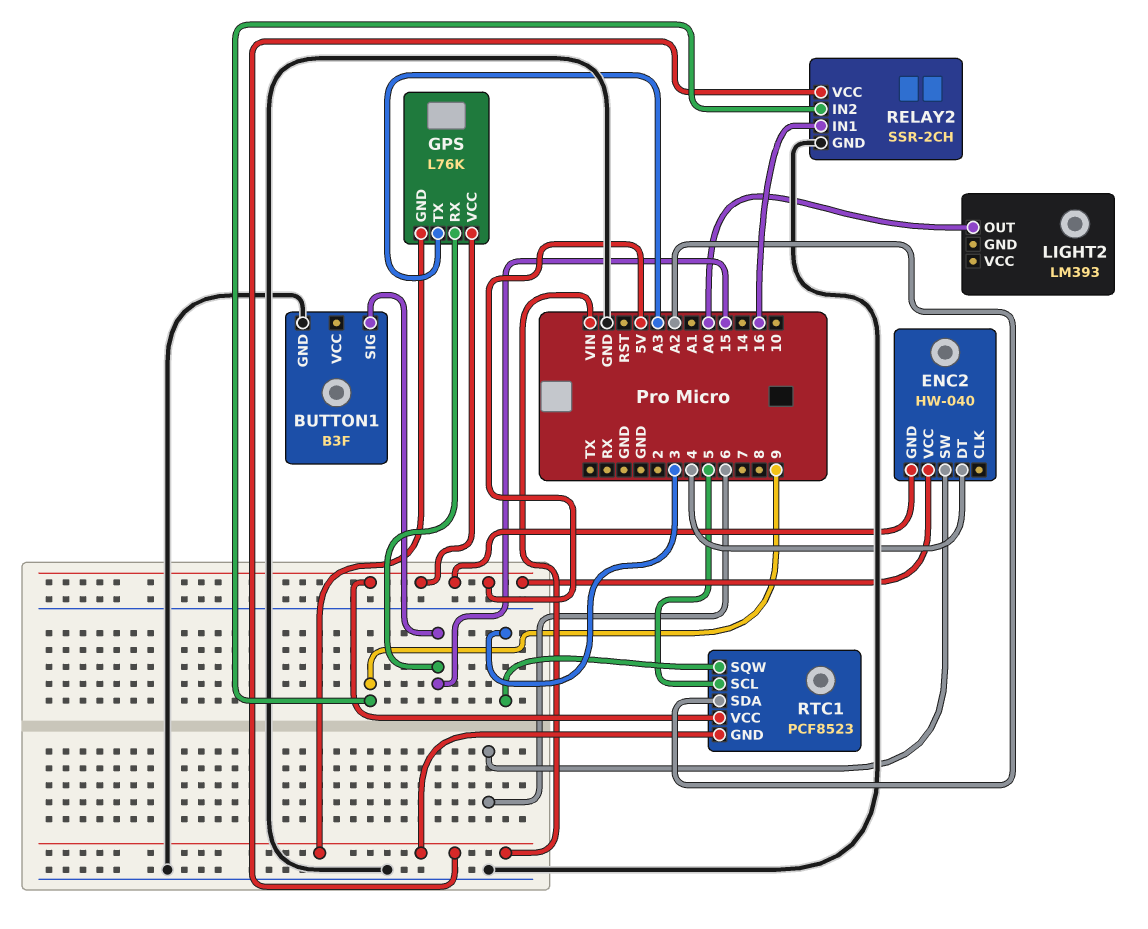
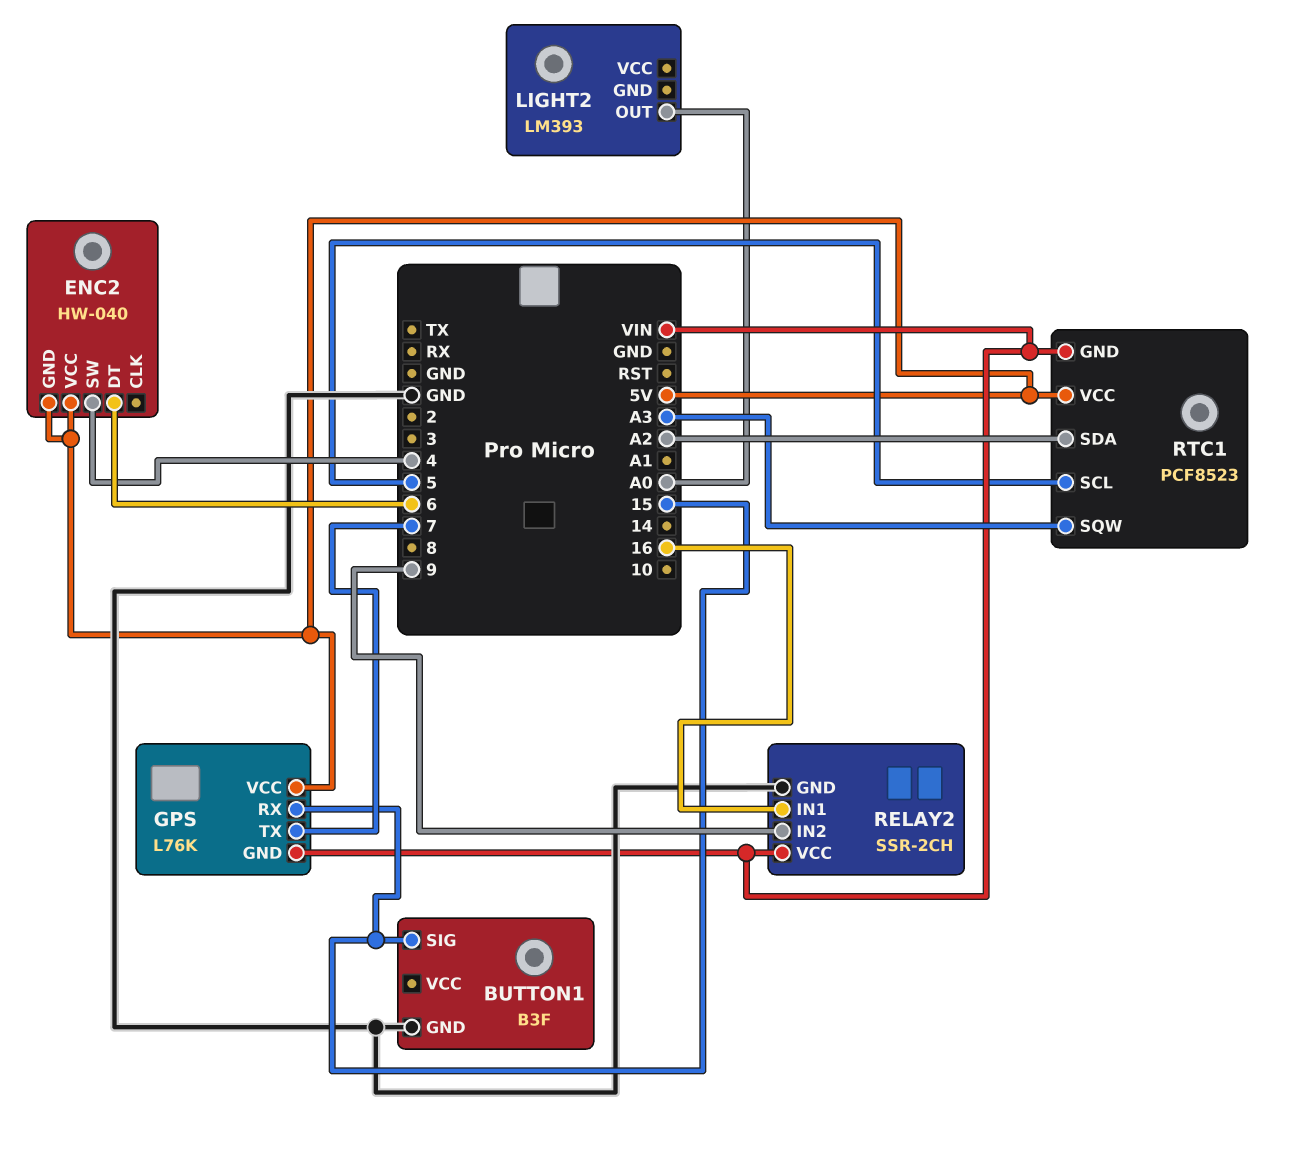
ENC2 pin DT: 4 -> 6
ENC2 pin SW: 6 -> 4
GPS pin TX: A3 -> 7
RTC1 pin SQW: 3 -> A3

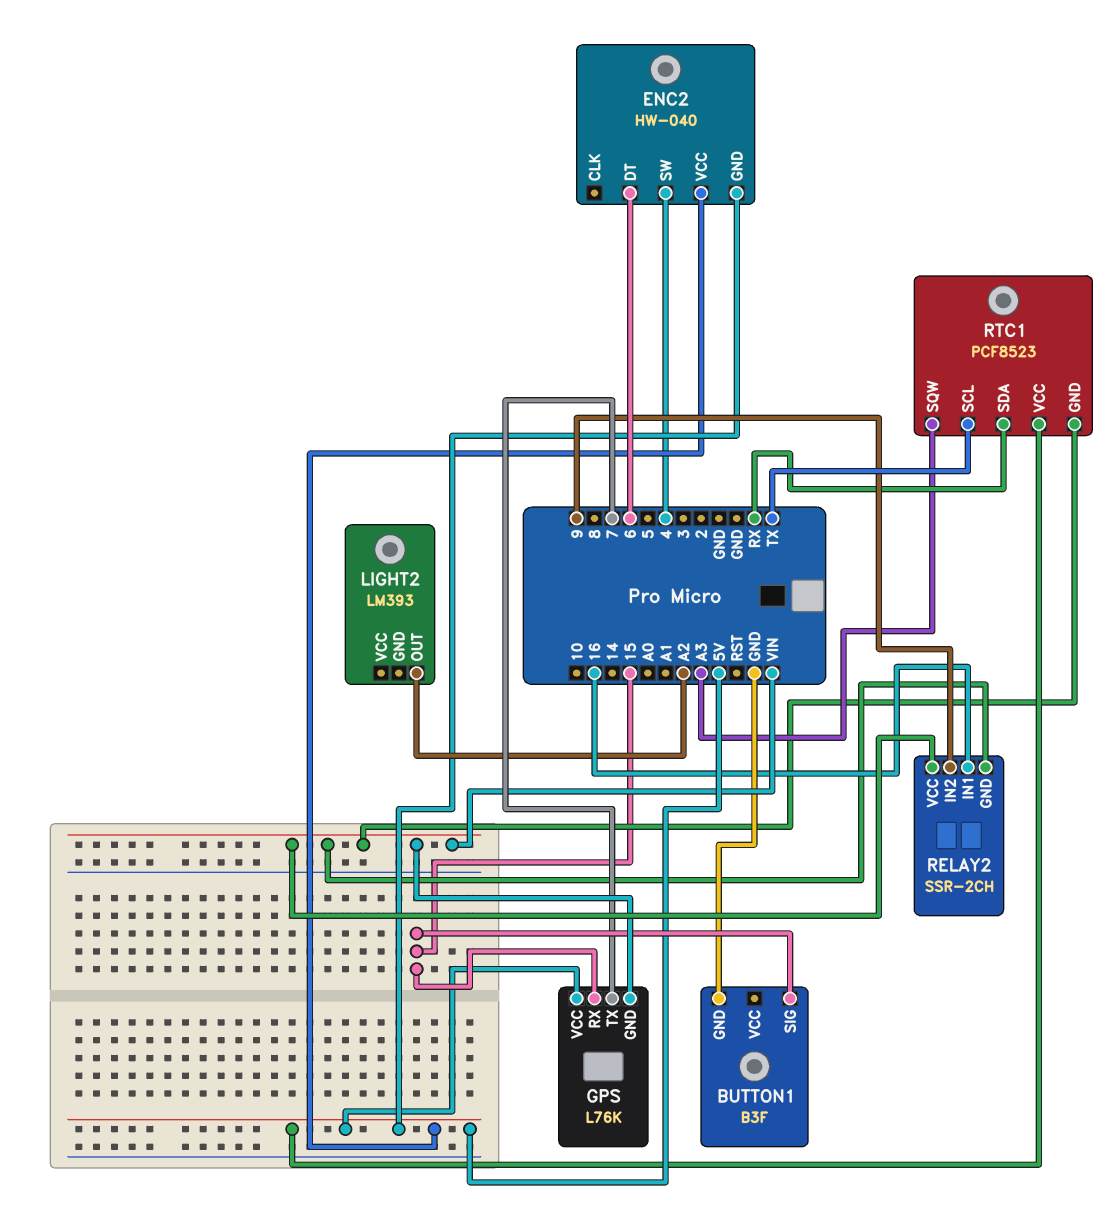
LIGHT2 pin OUT: A0 -> A2
RELAY2 pin GND: GND -> VIN
RTC1 pin SCL: 5 -> TX
RTC1 pin SDA: A2 -> RX

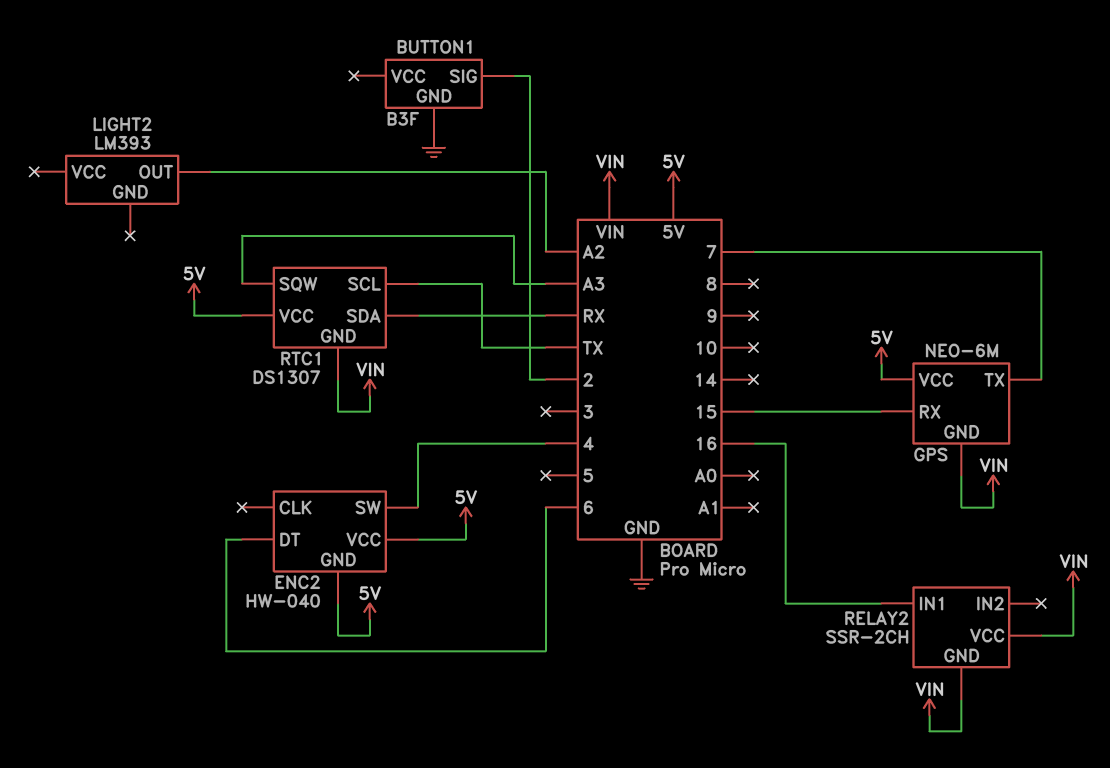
BUTTON1 pin SIG: 15 -> 2
GPS: L76K -> NEO-6M
RELAY2 pin IN2: 9 -> none
RTC1: PCF8523 -> DS1307

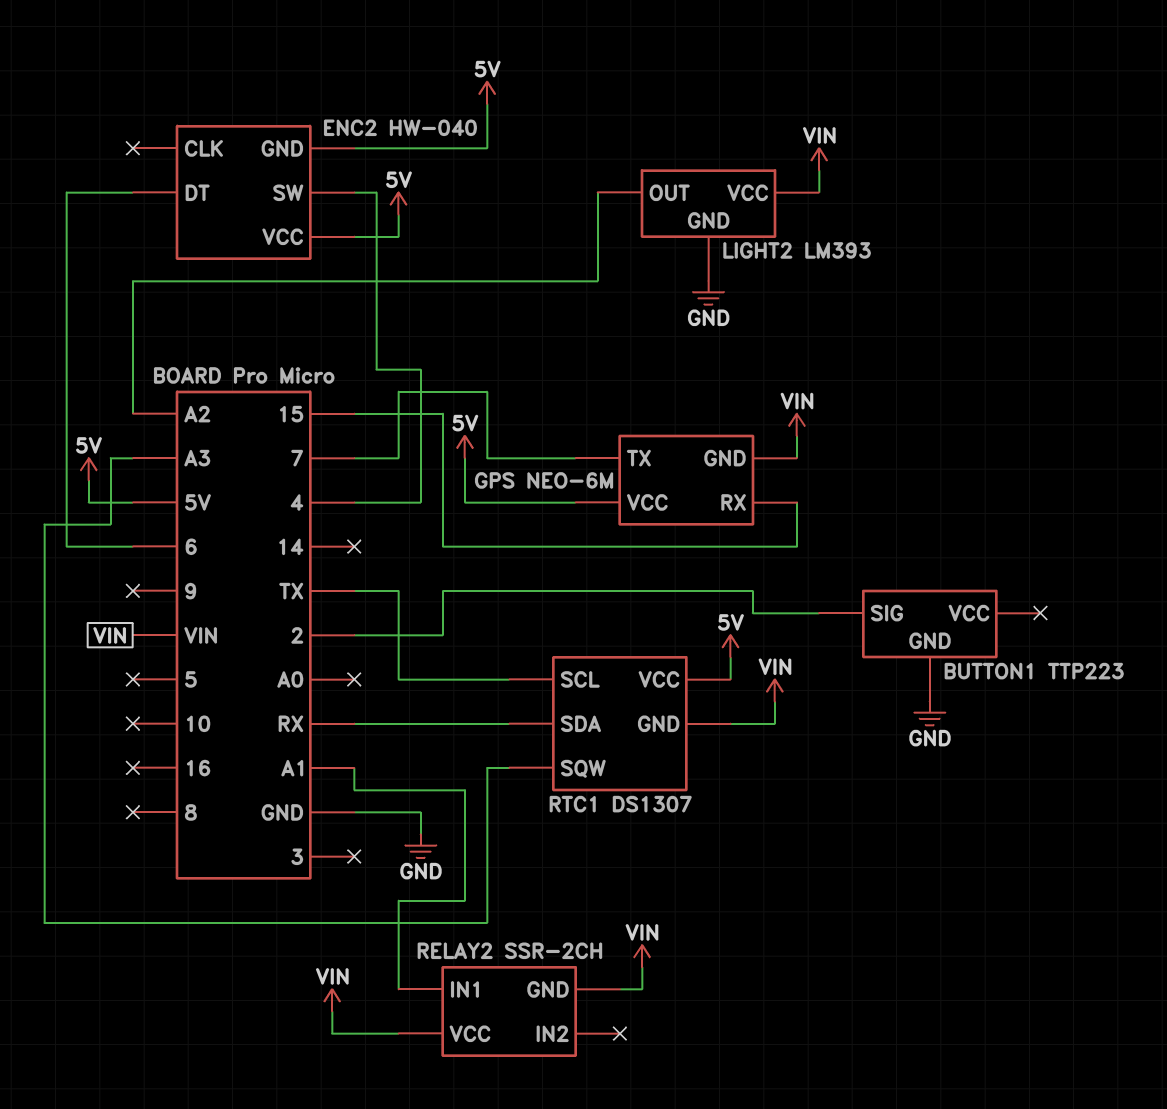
BUTTON1: B3F -> TTP223
LIGHT2 pin GND: none -> GND
LIGHT2 pin VCC: none -> VIN
RELAY2 pin IN1: 16 -> A1

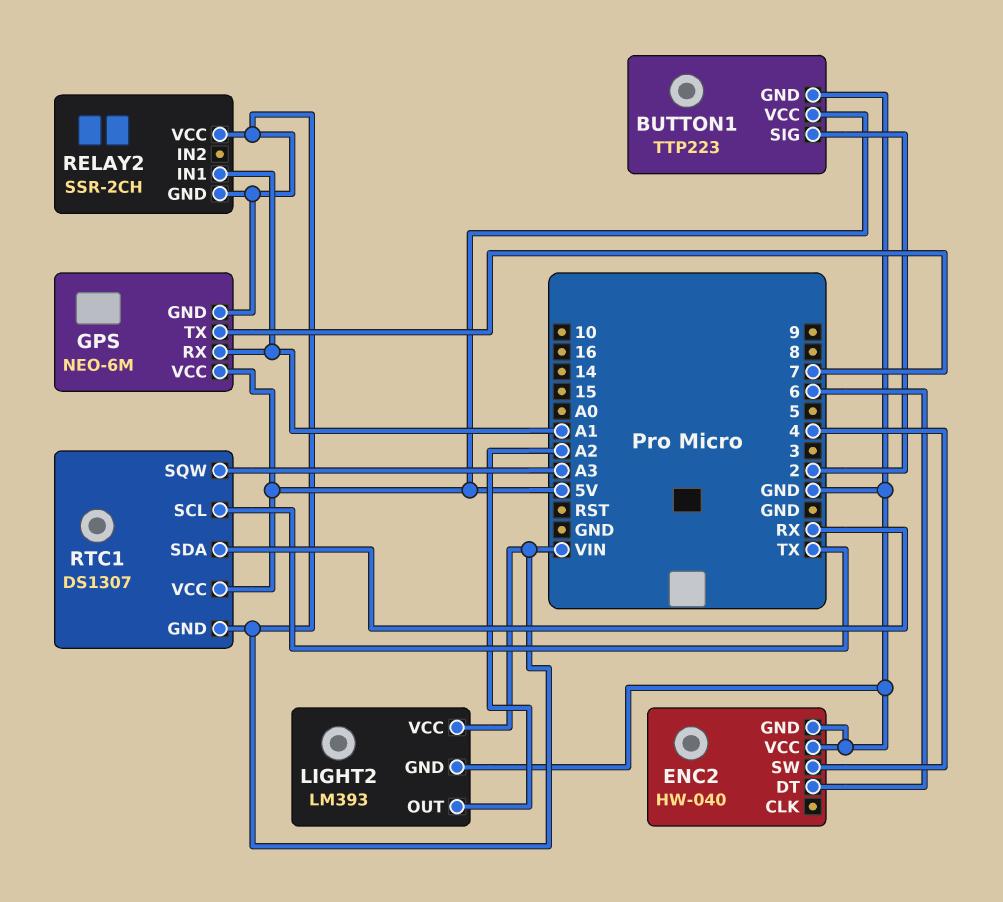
BUTTON1 pin VCC: none -> 5V
ENC2 pin GND: 5V -> GND
ENC2 pin VCC: 5V -> GND
GPS pin RX: 15 -> A1

